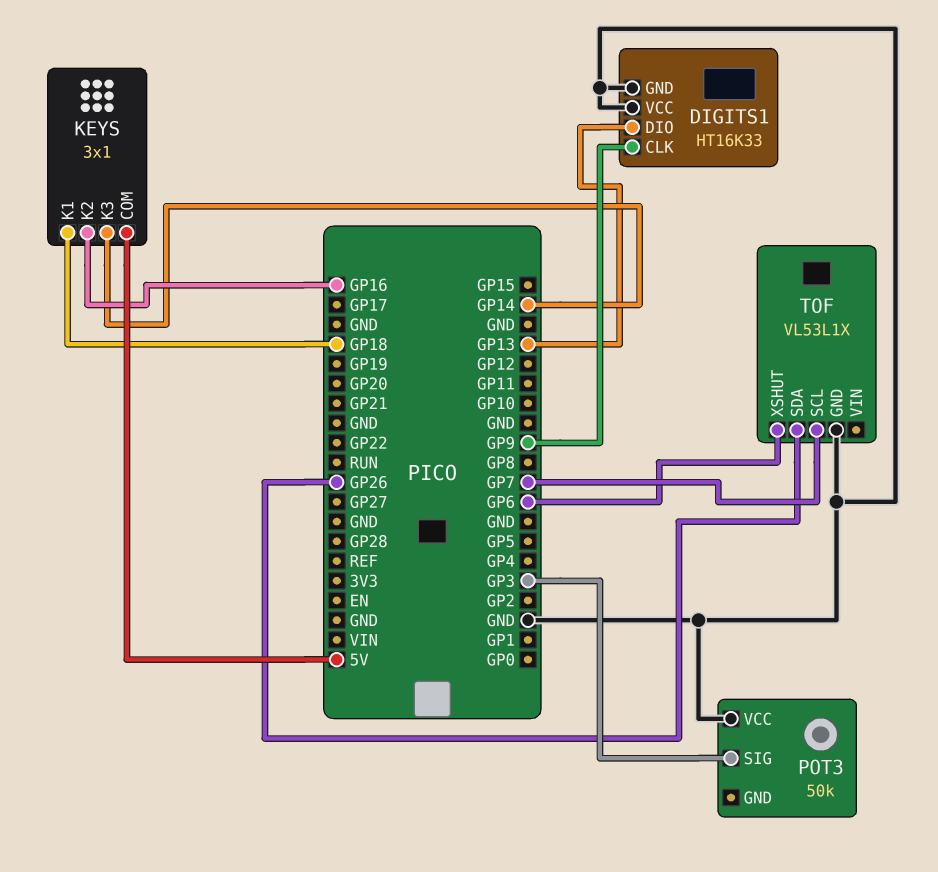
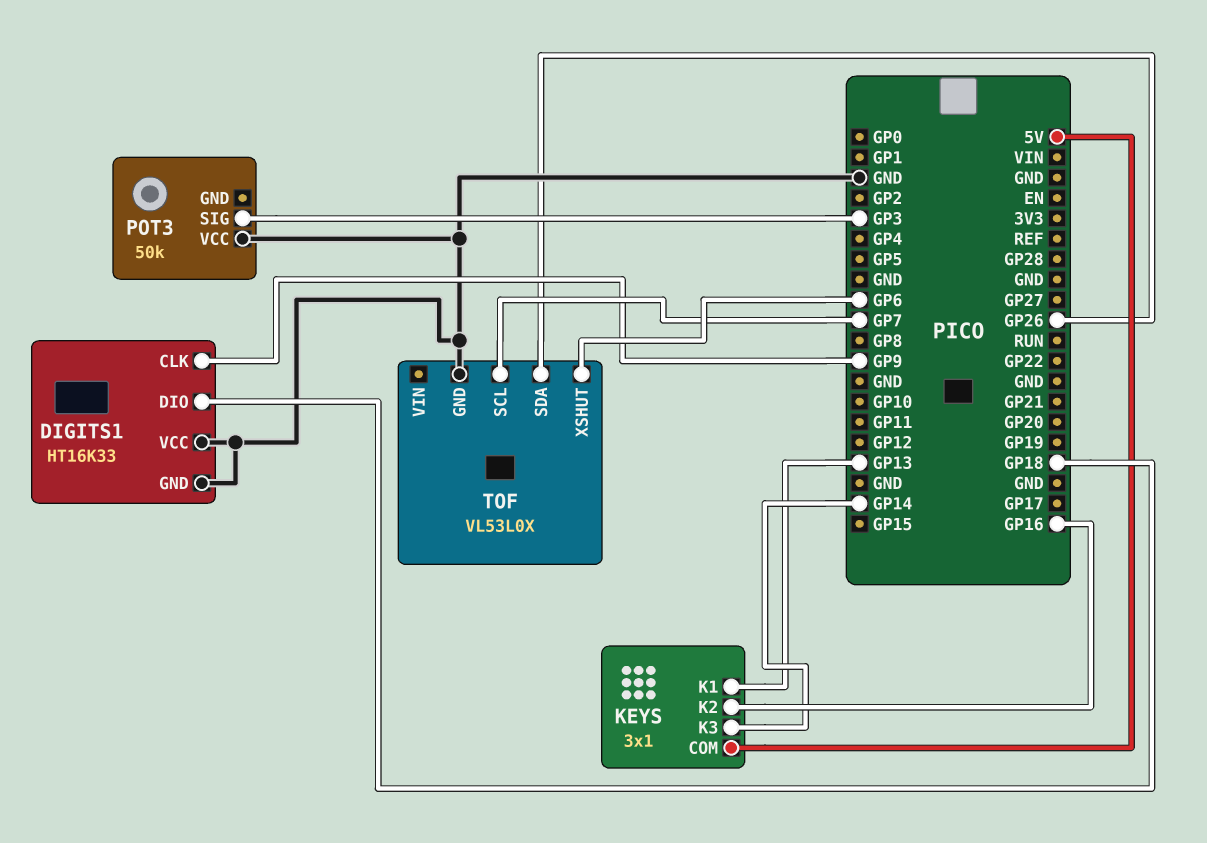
DIGITS1 pin DIO: GP13 -> GP18
KEYS pin K1: GP18 -> GP13
TOF: VL53L1X -> VL53L0X

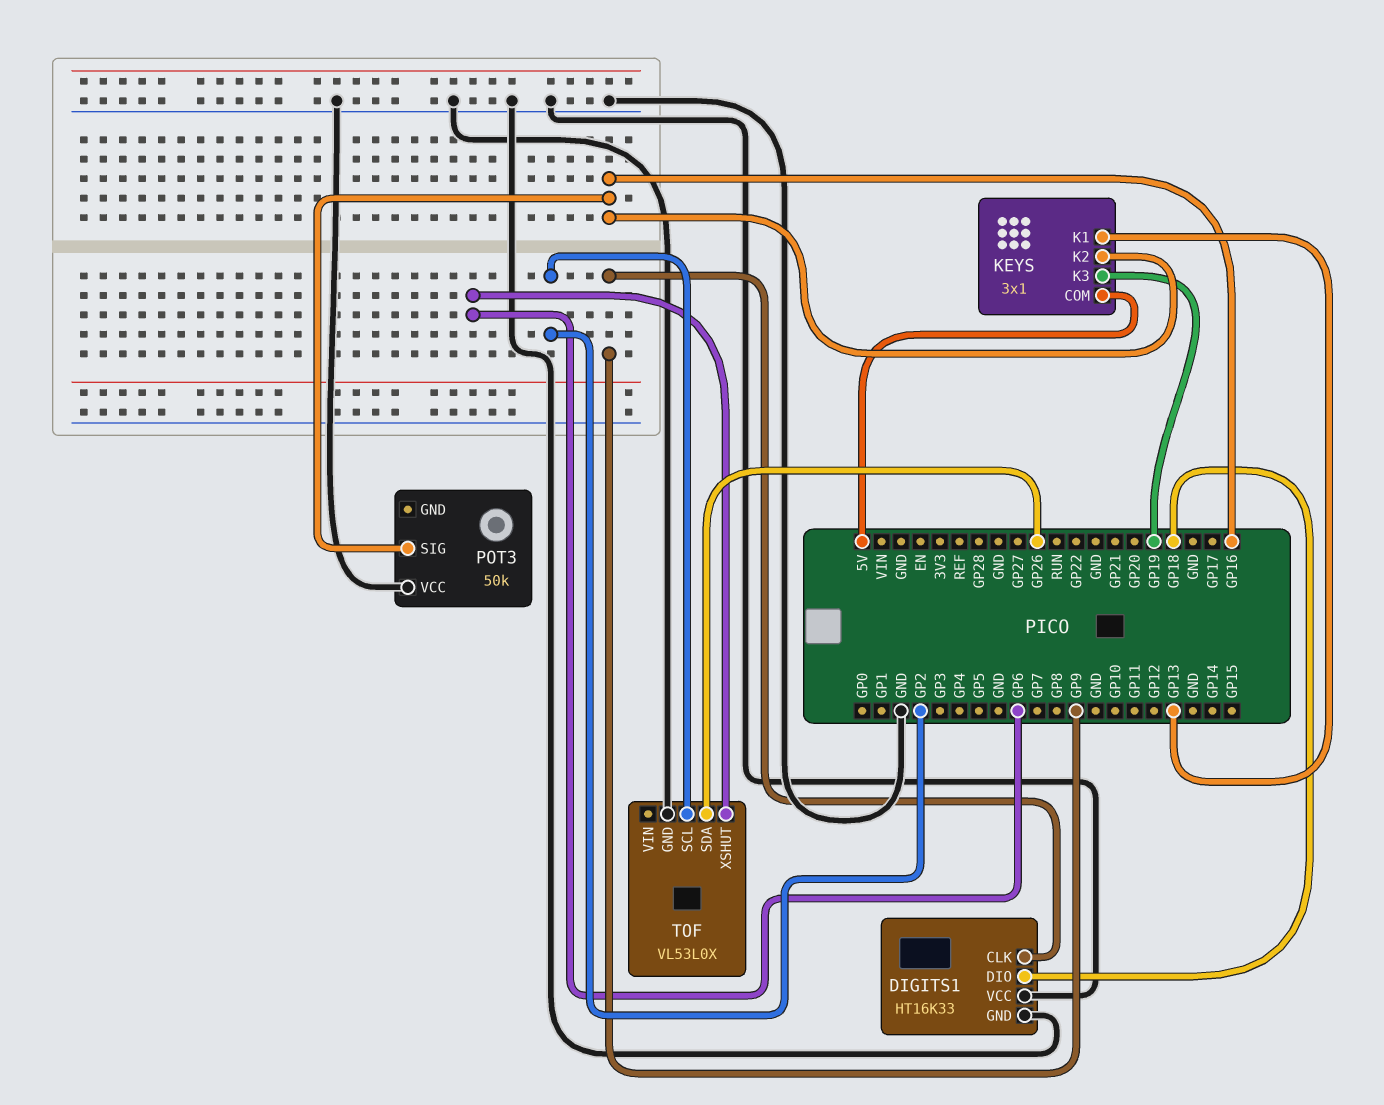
KEYS pin K3: GP14 -> GP19
POT3 pin SIG: GP3 -> GP16
TOF pin SCL: GP7 -> GP2

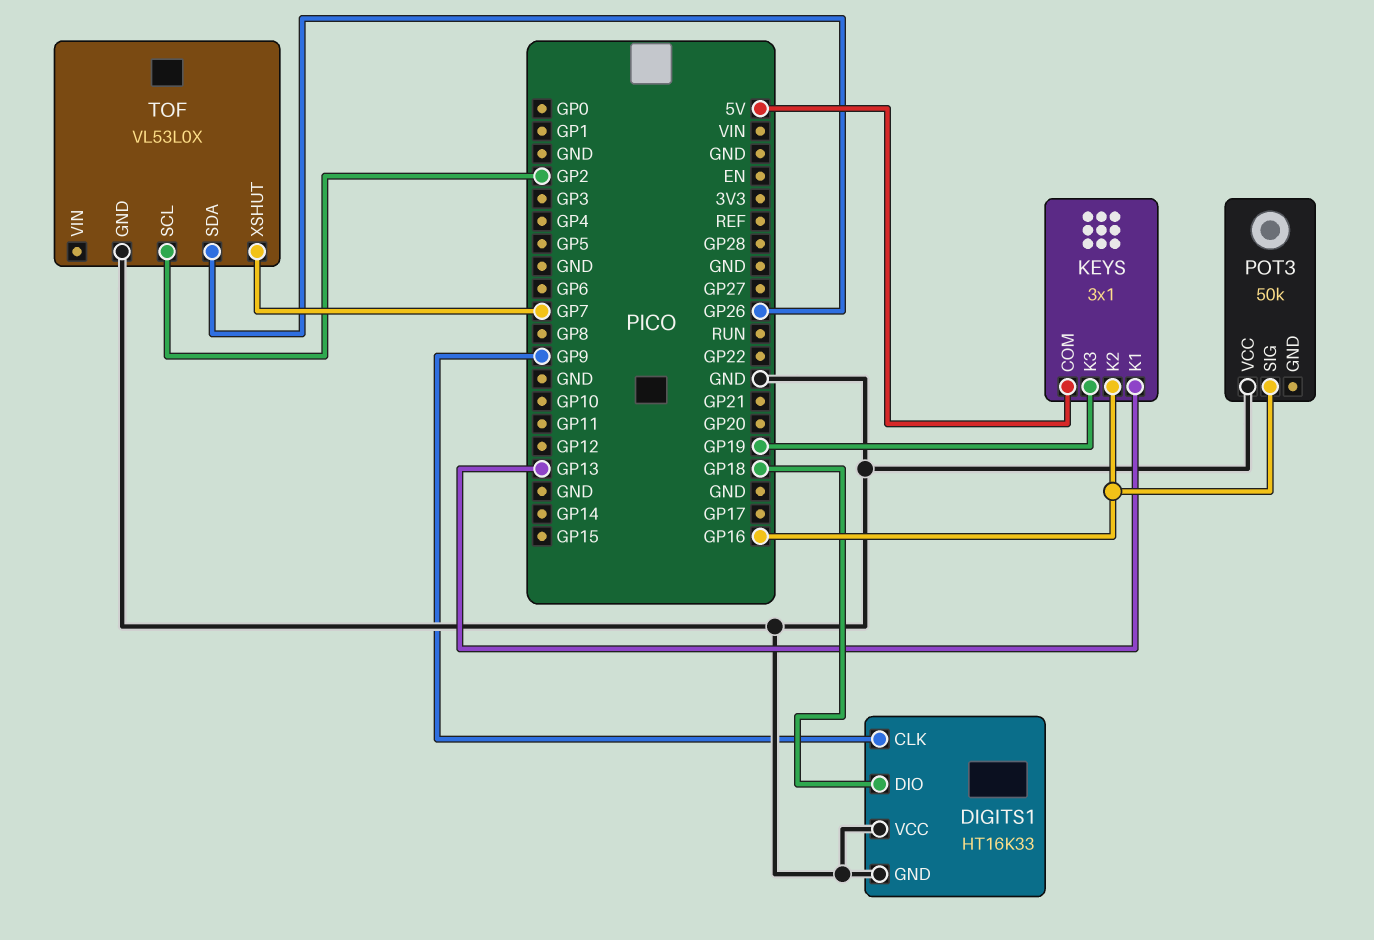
TOF pin XSHUT: GP6 -> GP7

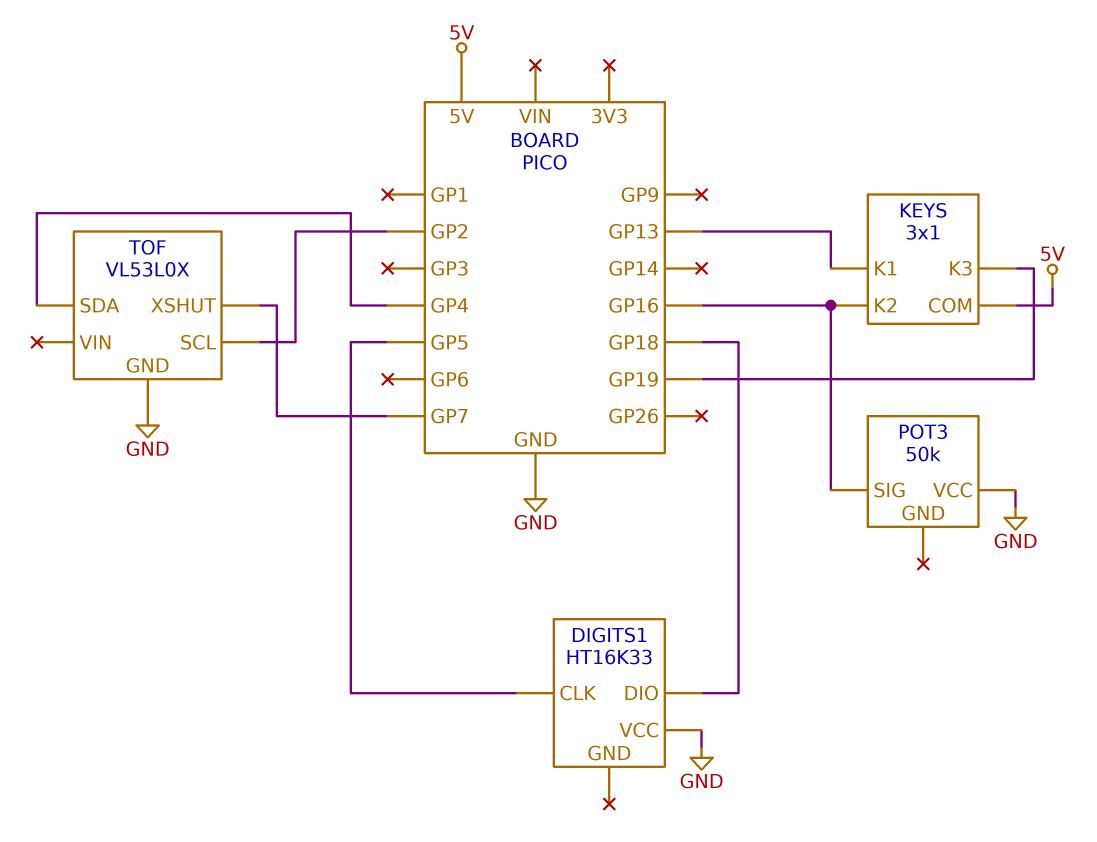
DIGITS1 pin CLK: GP9 -> GP5
DIGITS1 pin GND: GND -> none
TOF pin SDA: GP26 -> GP4

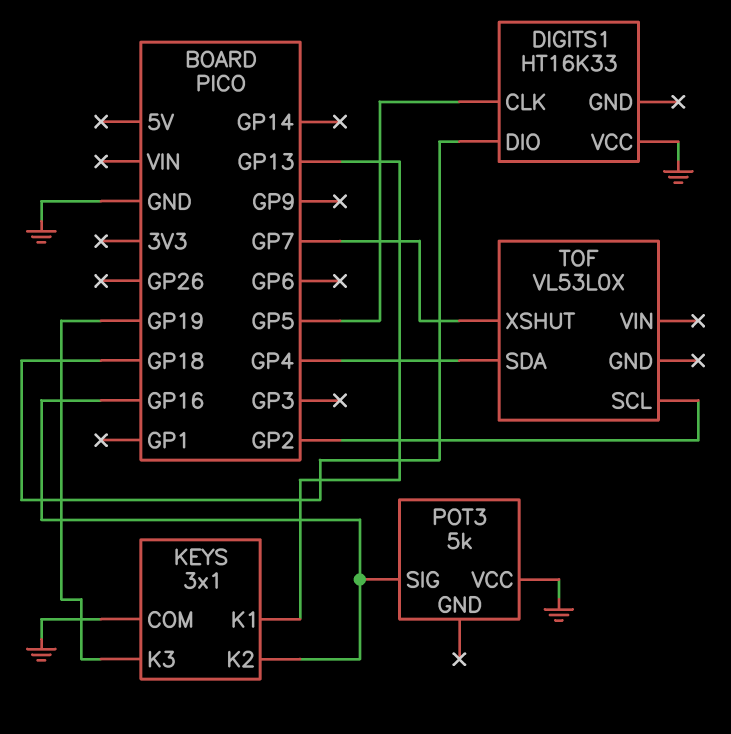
KEYS pin COM: 5V -> GND
POT3: 50k -> 5k
TOF pin GND: GND -> none

